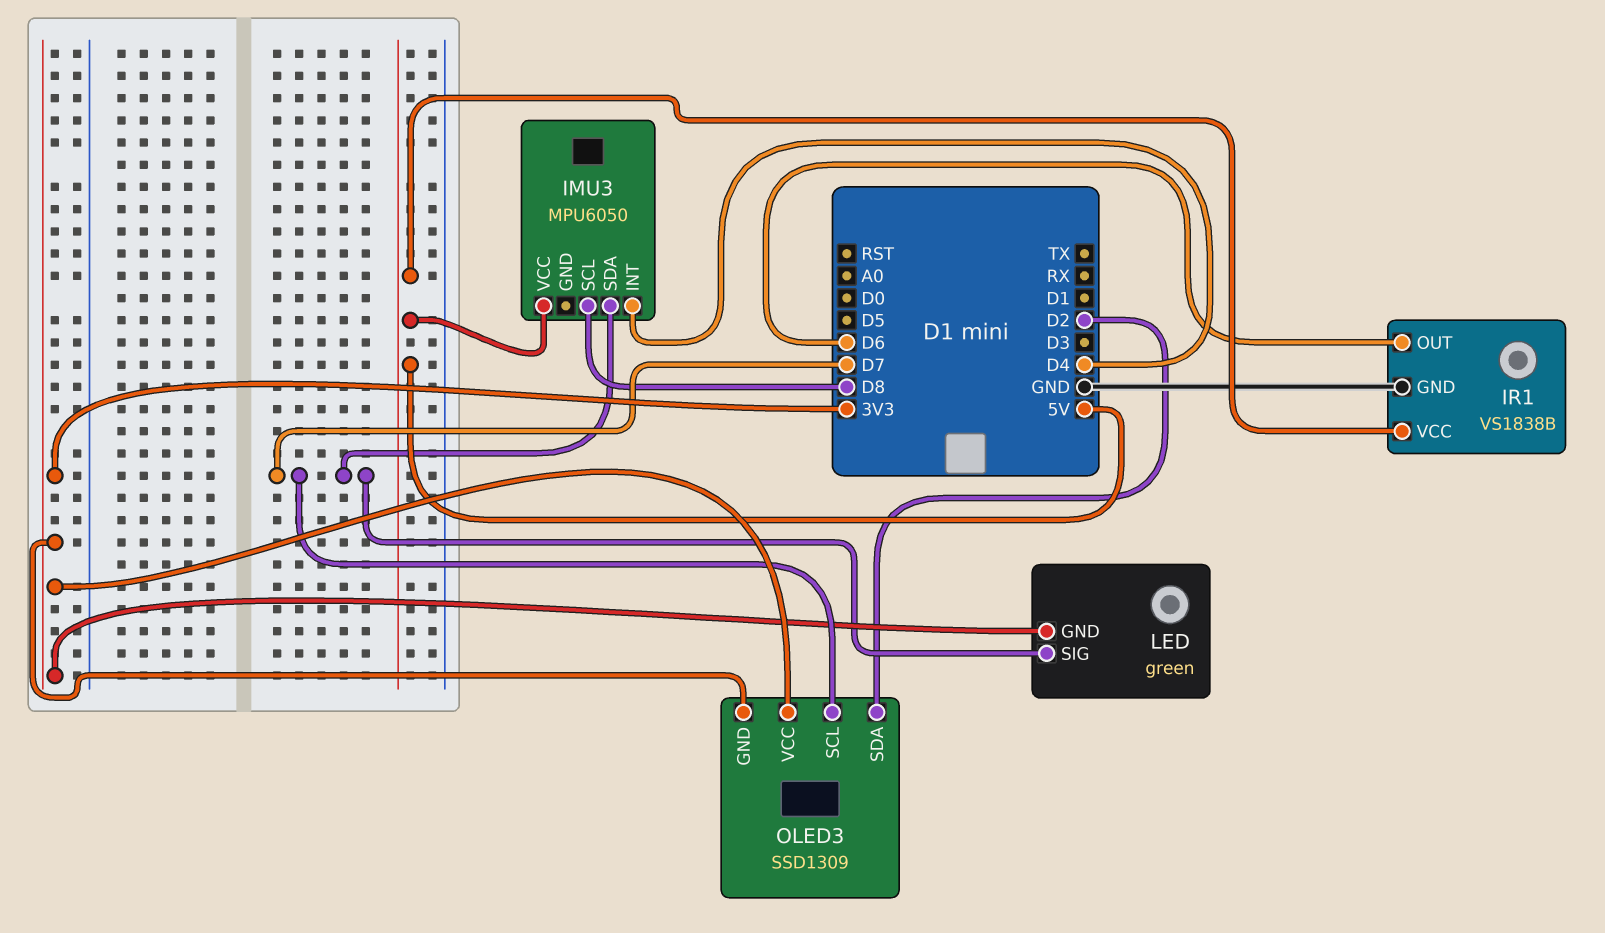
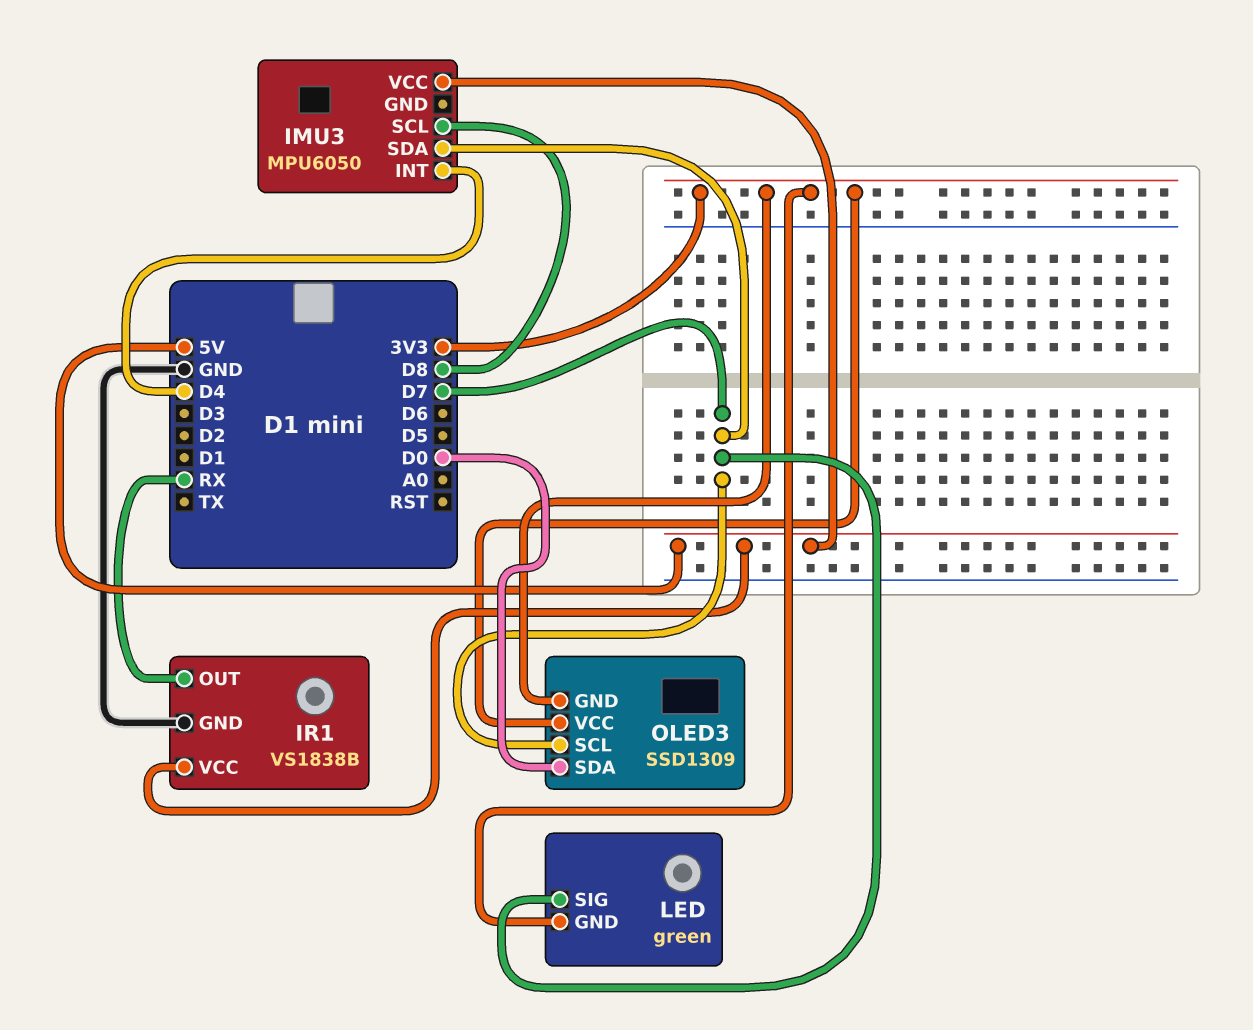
IR1 pin OUT: D6 -> RX
OLED3 pin SDA: D2 -> D0

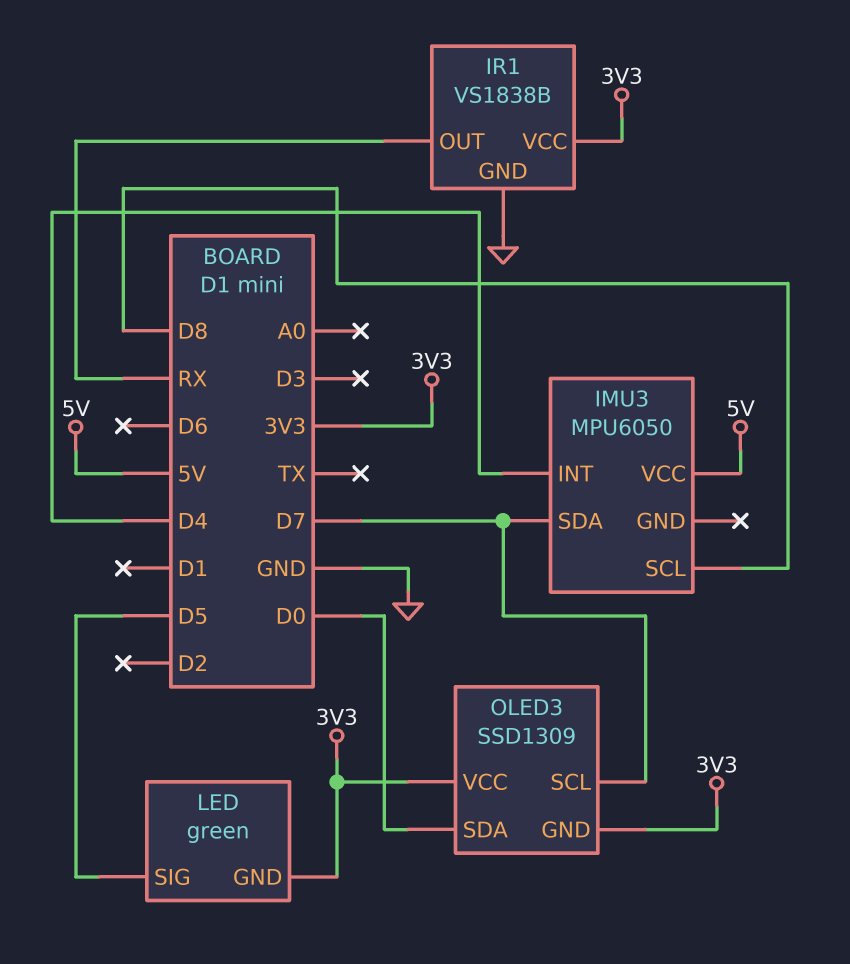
IR1 pin VCC: 5V -> 3V3
LED pin SIG: D7 -> D5

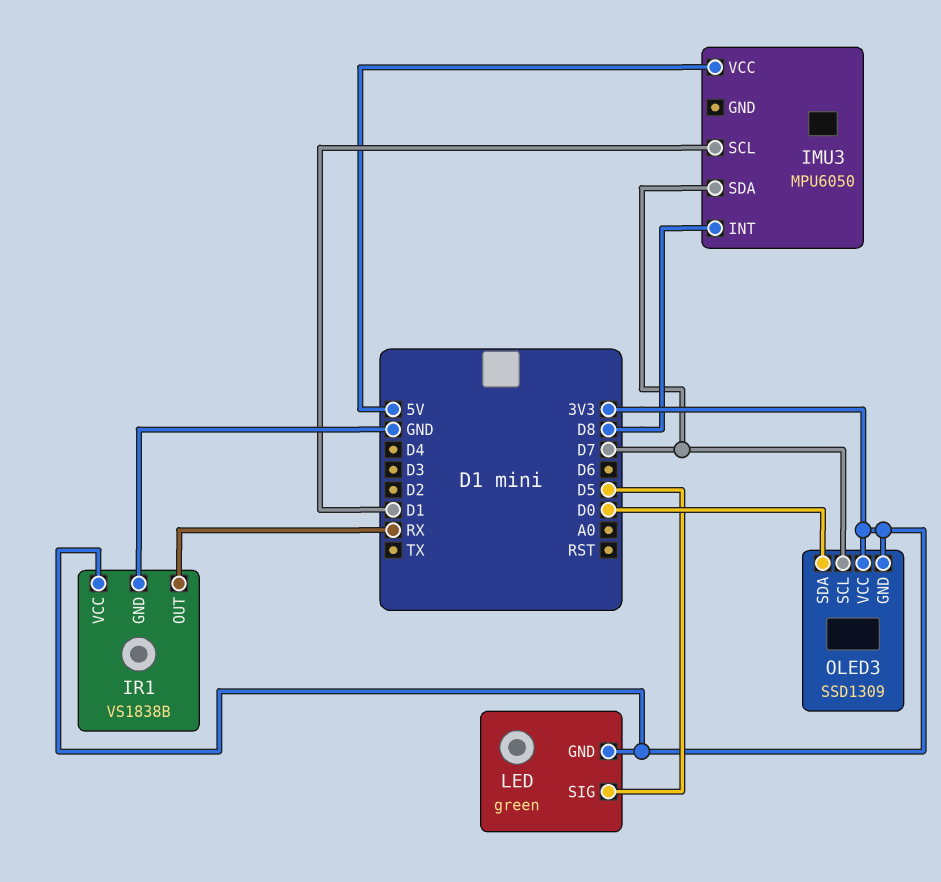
IMU3 pin INT: D4 -> D8
IMU3 pin SCL: D8 -> D1

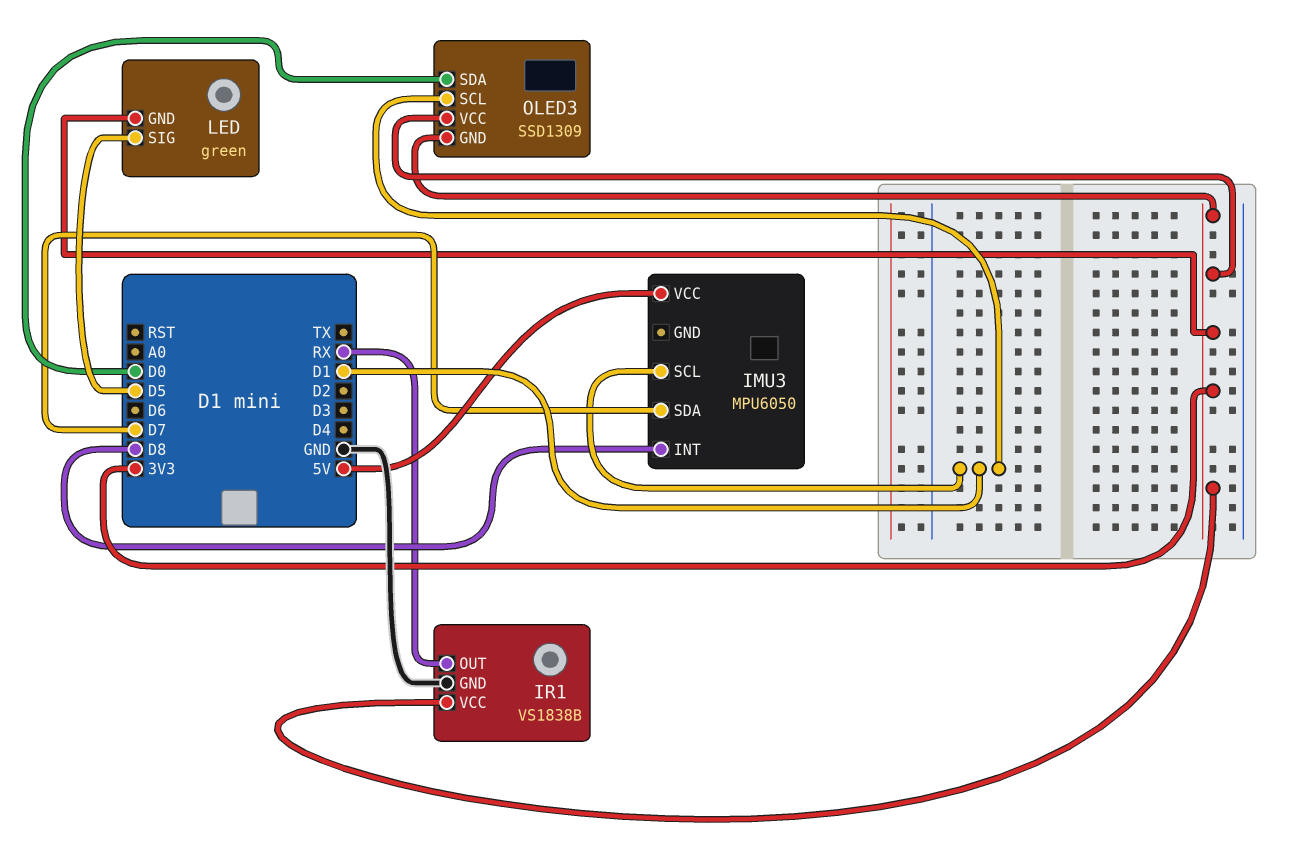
OLED3 pin SCL: D7 -> D1

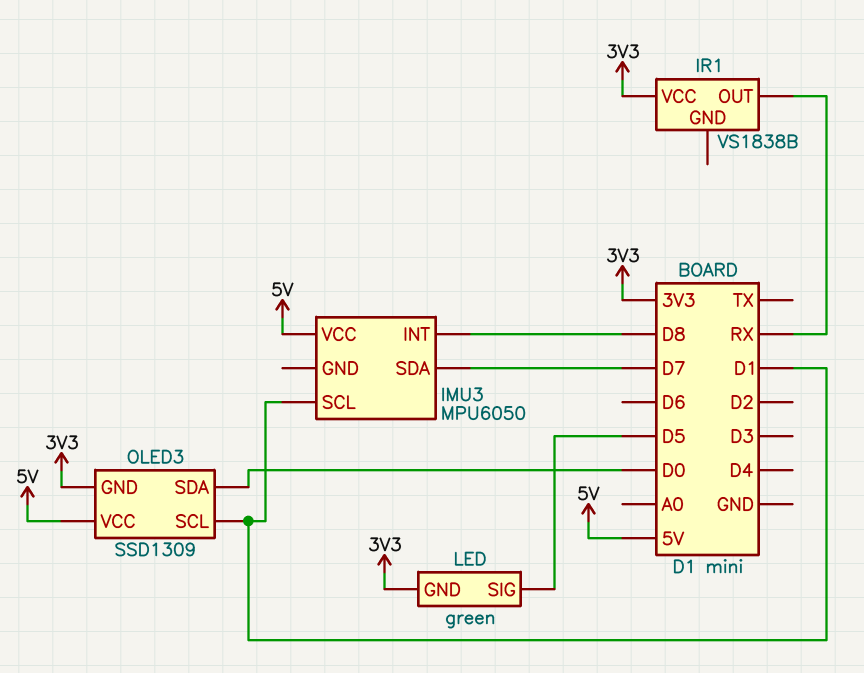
IR1 pin GND: GND -> none
OLED3 pin VCC: 3V3 -> 5V

